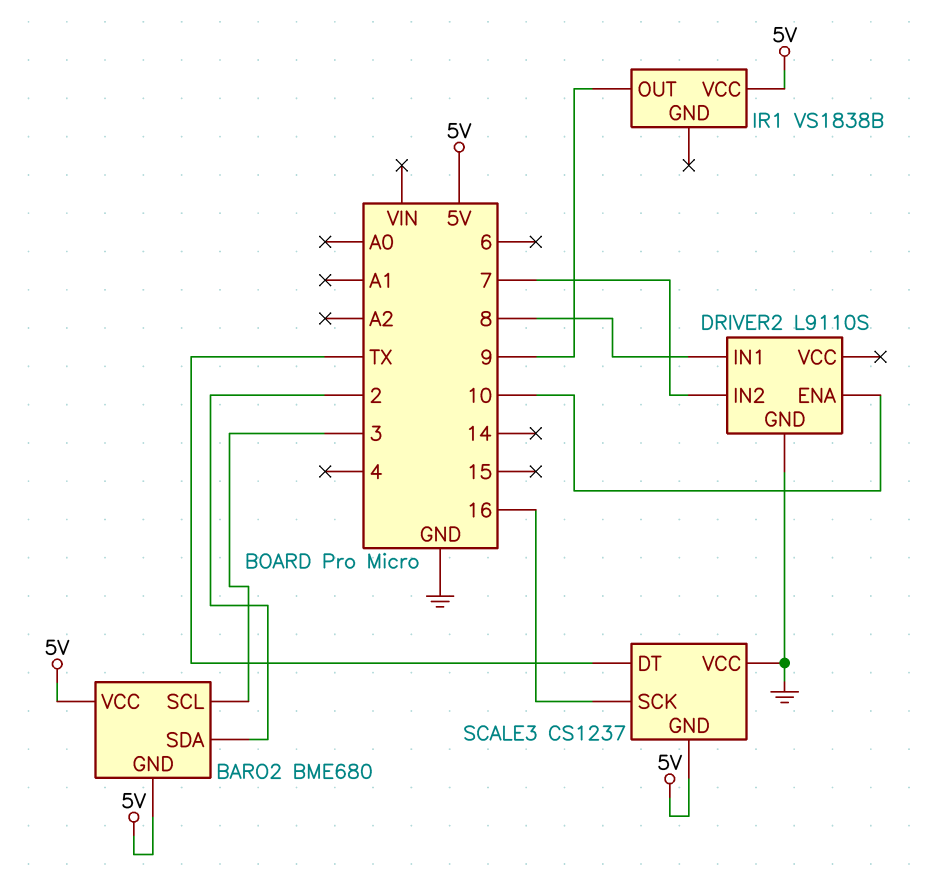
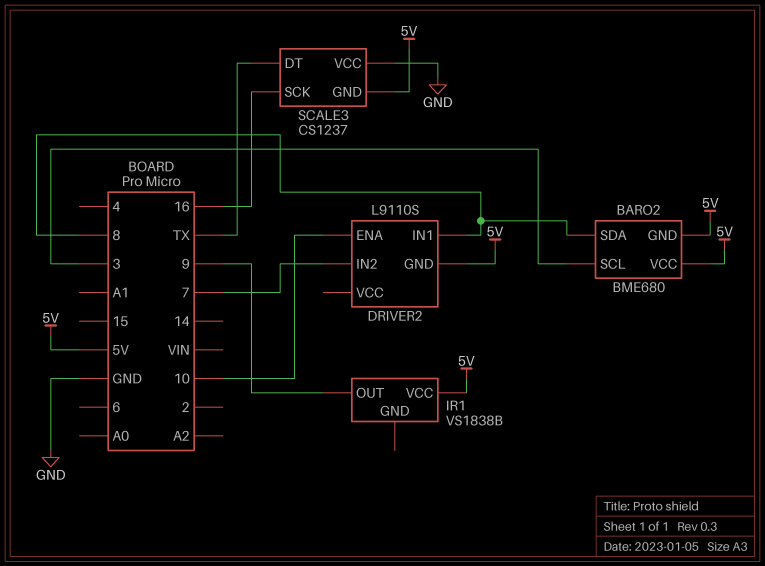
BARO2 pin SDA: 2 -> 8
DRIVER2 pin GND: GND -> 5V

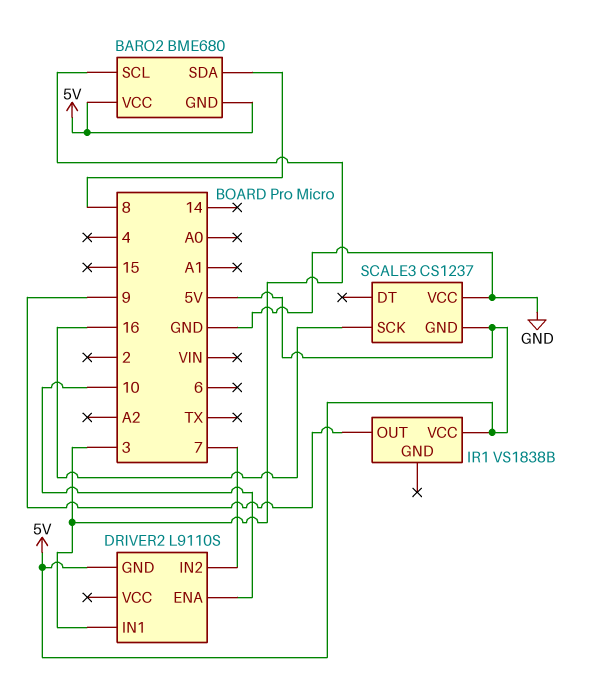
DRIVER2 pin IN1: 8 -> 3
SCALE3 pin DT: TX -> none

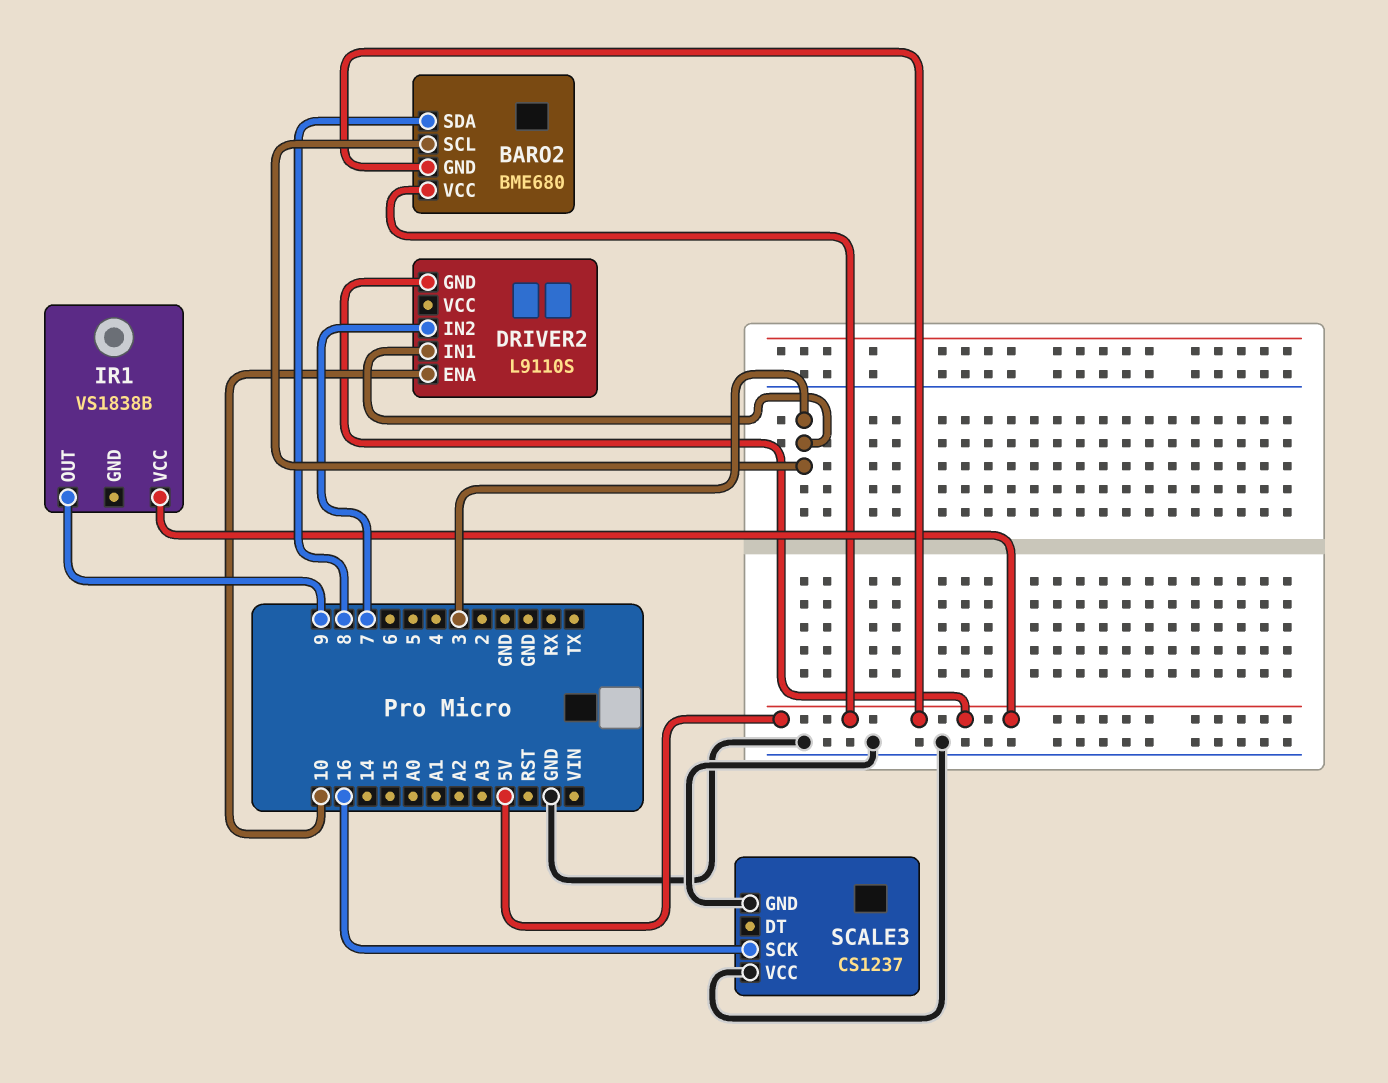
SCALE3 pin GND: 5V -> GND

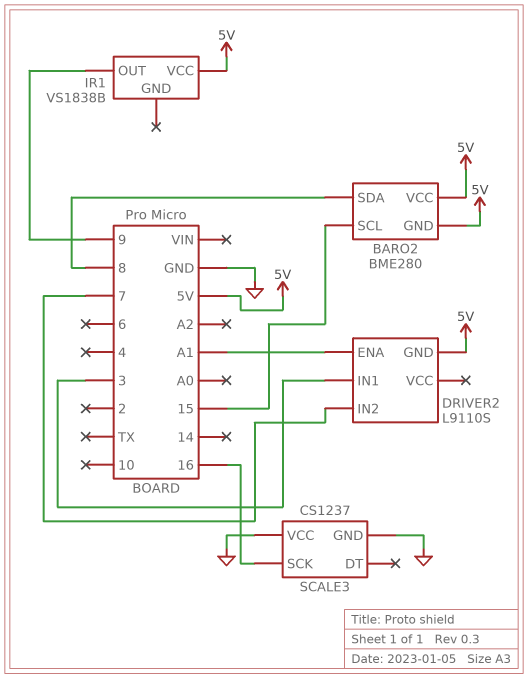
BARO2: BME680 -> BME280
BARO2 pin SCL: 3 -> 15
DRIVER2 pin ENA: 10 -> A1

